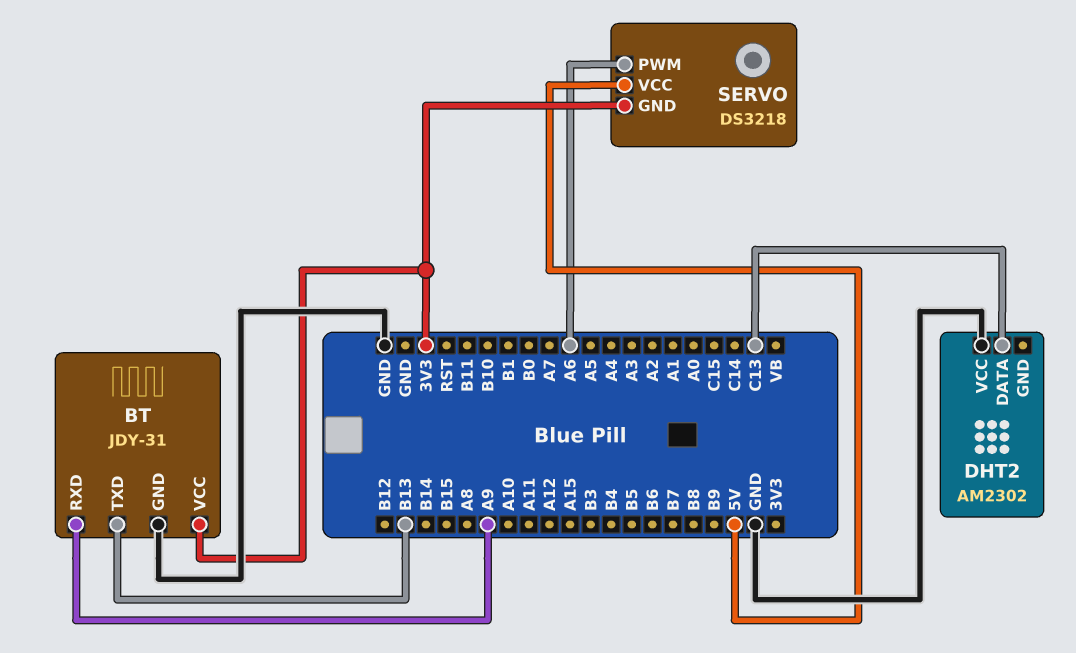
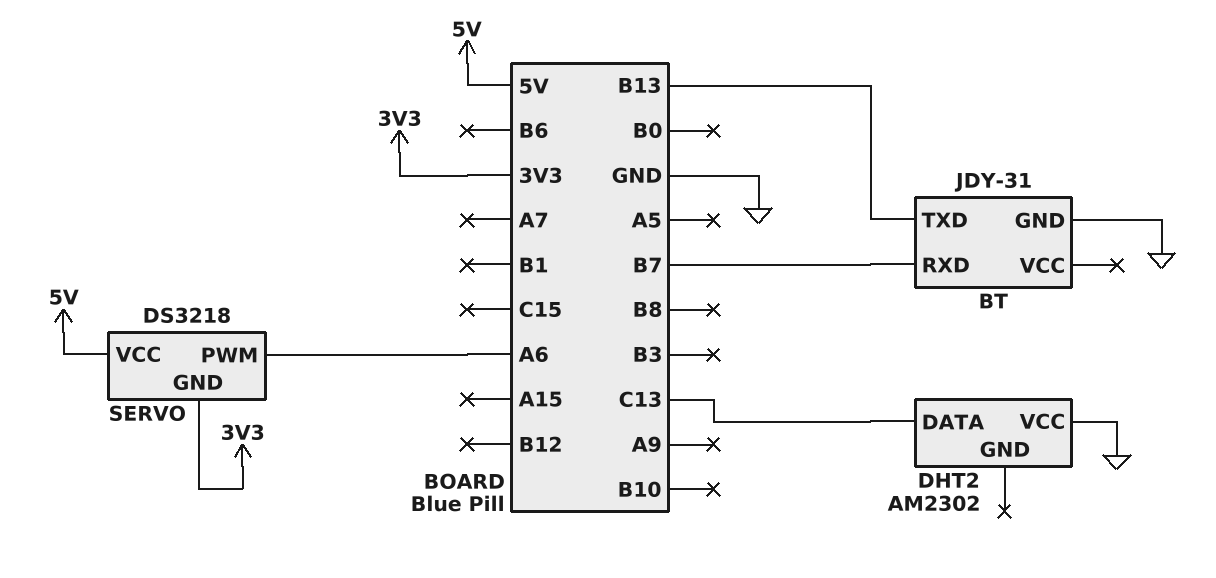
BT pin RXD: A9 -> B7
BT pin VCC: 3V3 -> none

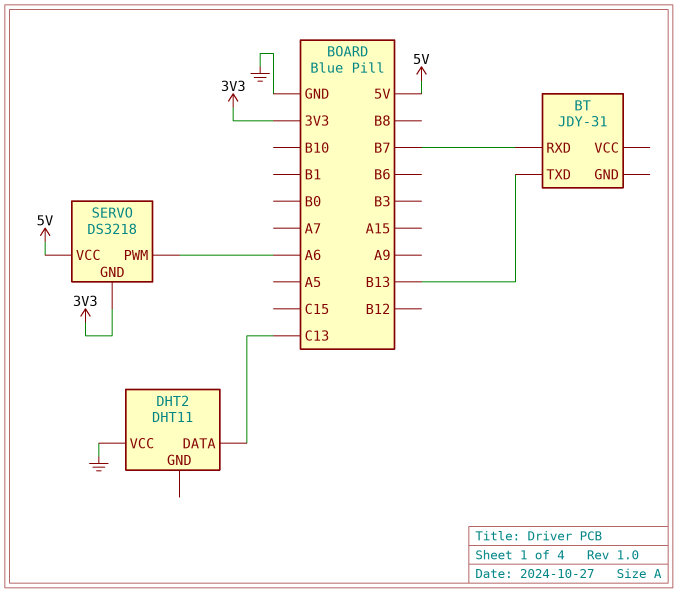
BT pin GND: GND -> none
DHT2: AM2302 -> DHT11

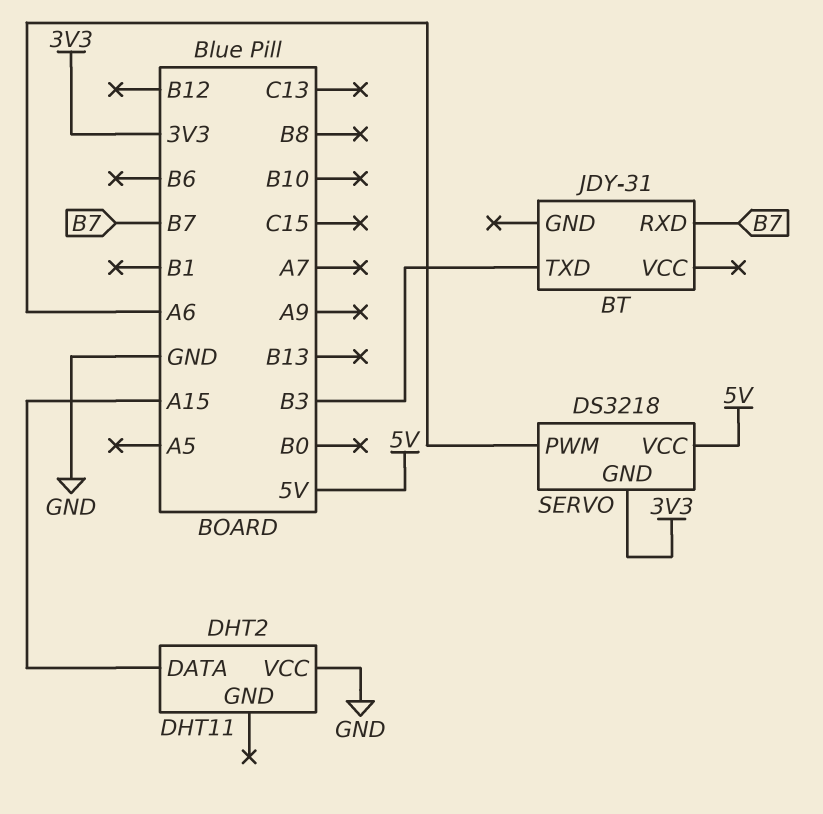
BT pin TXD: B13 -> B3
DHT2 pin DATA: C13 -> A15

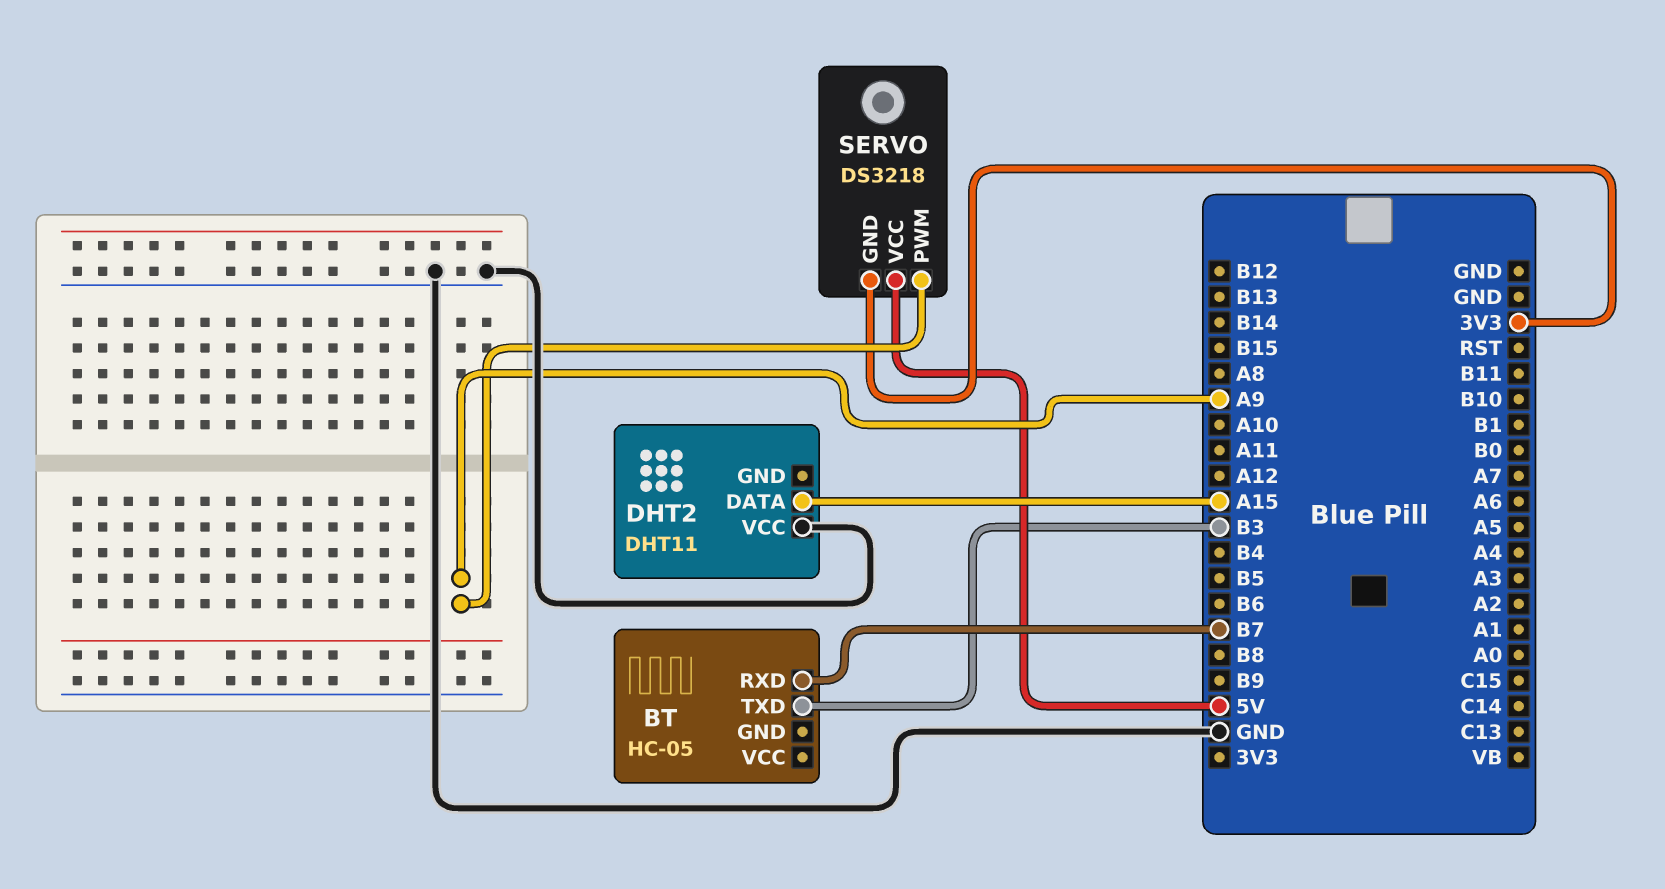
BT: JDY-31 -> HC-05
SERVO pin PWM: A6 -> A9

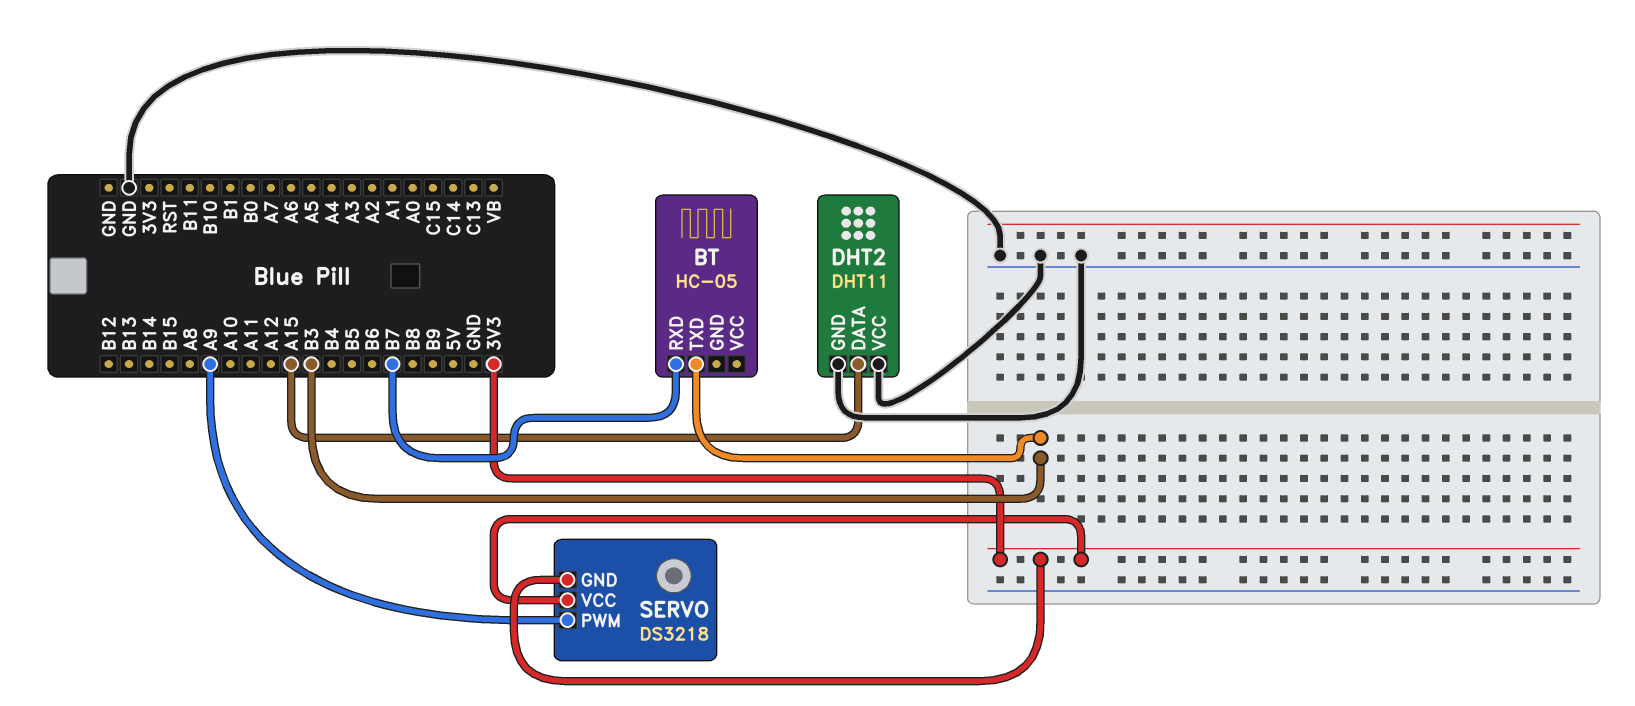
DHT2 pin GND: none -> GND
SERVO pin VCC: 5V -> 3V3

